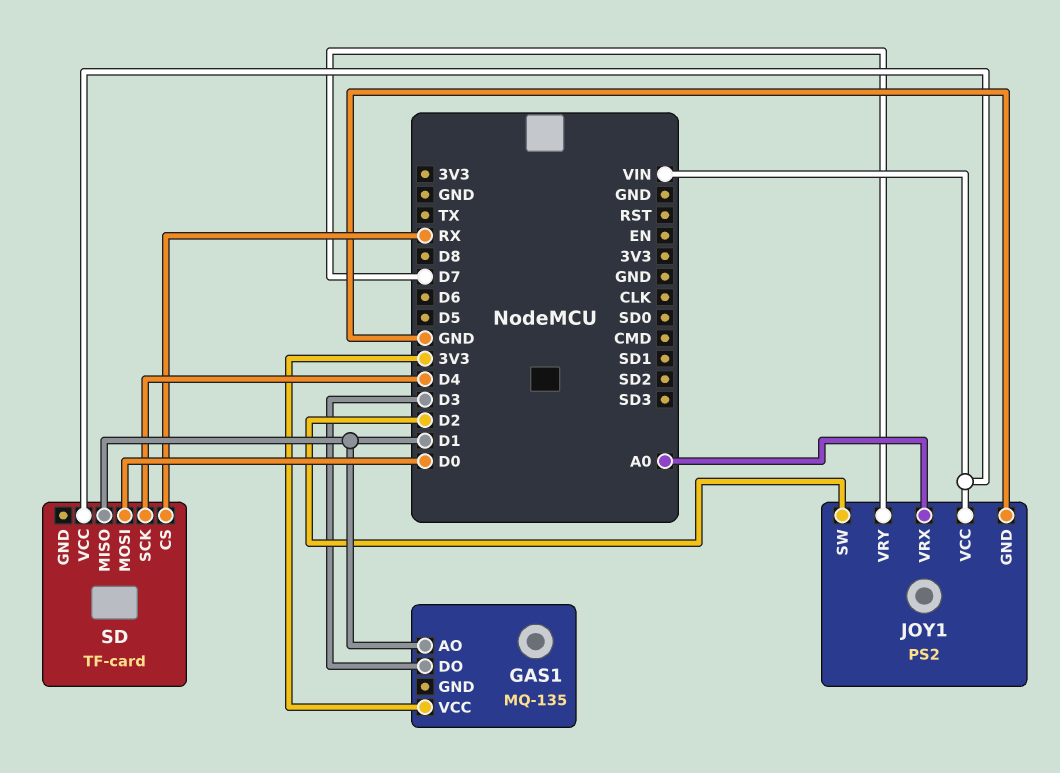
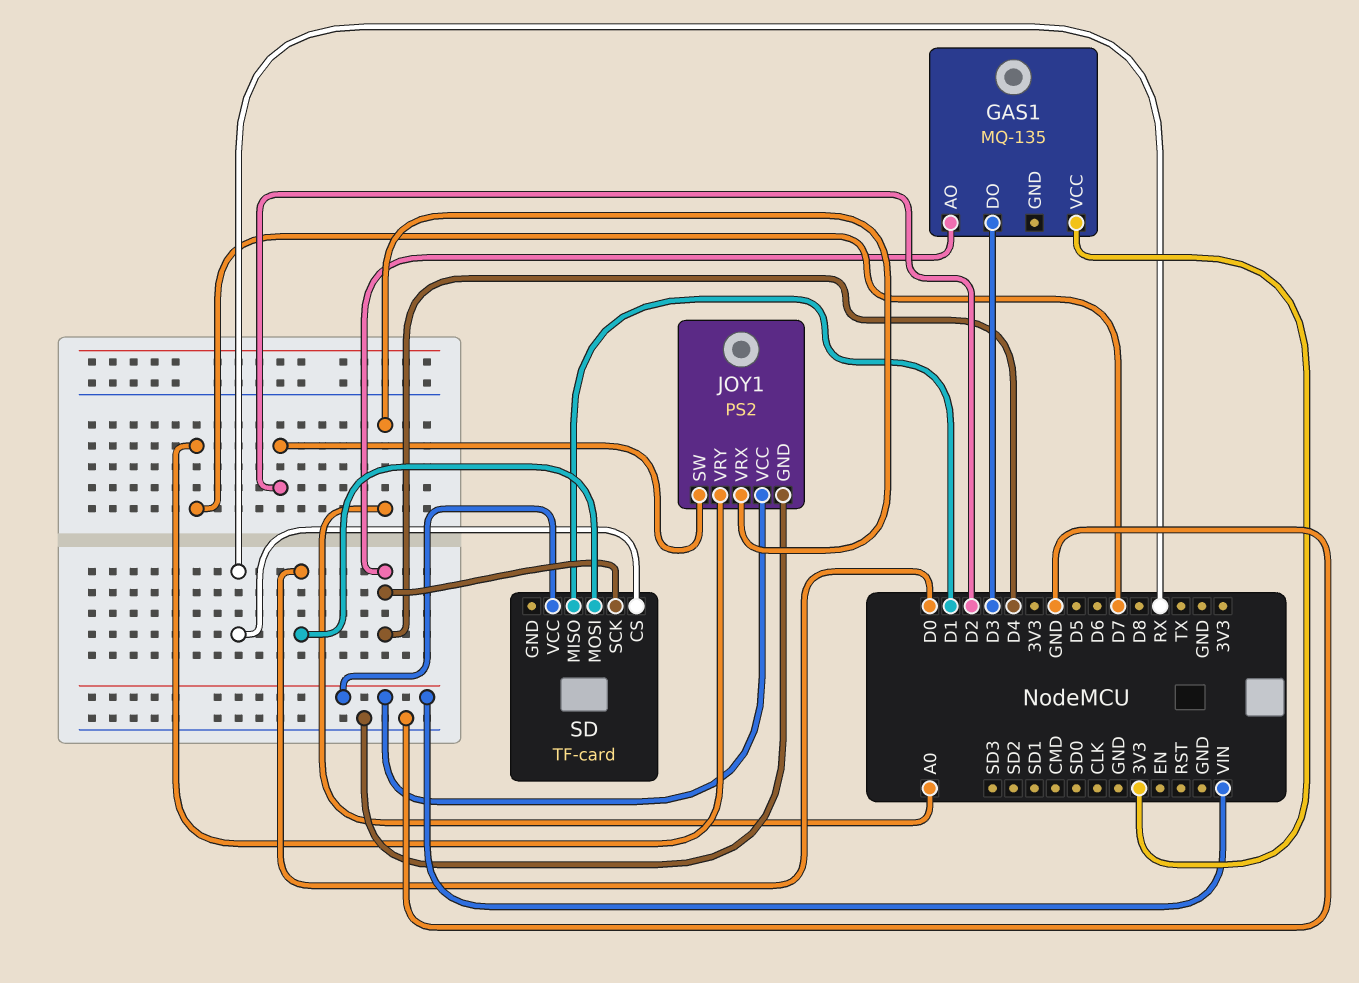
GAS1 pin AO: D1 -> D4

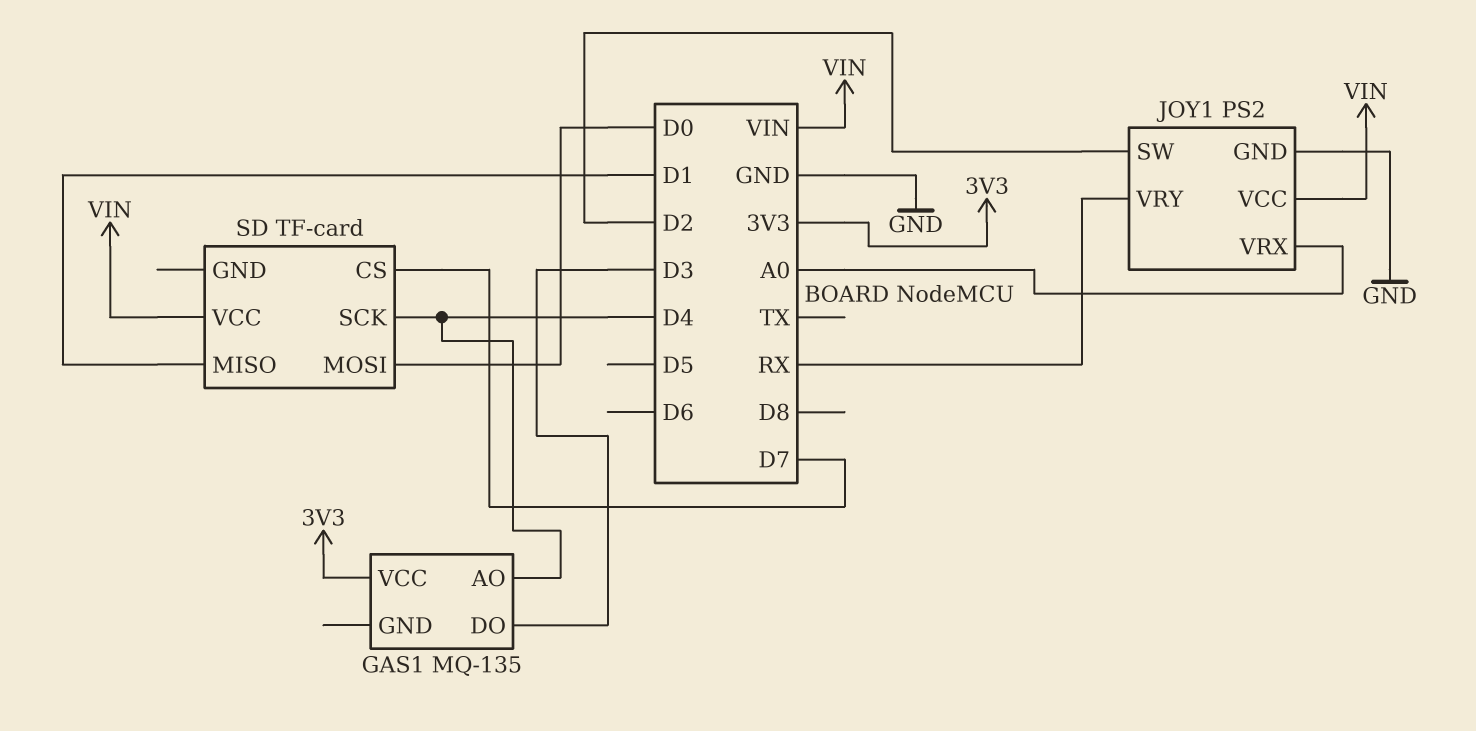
JOY1 pin VRY: D7 -> RX
SD pin CS: RX -> D7

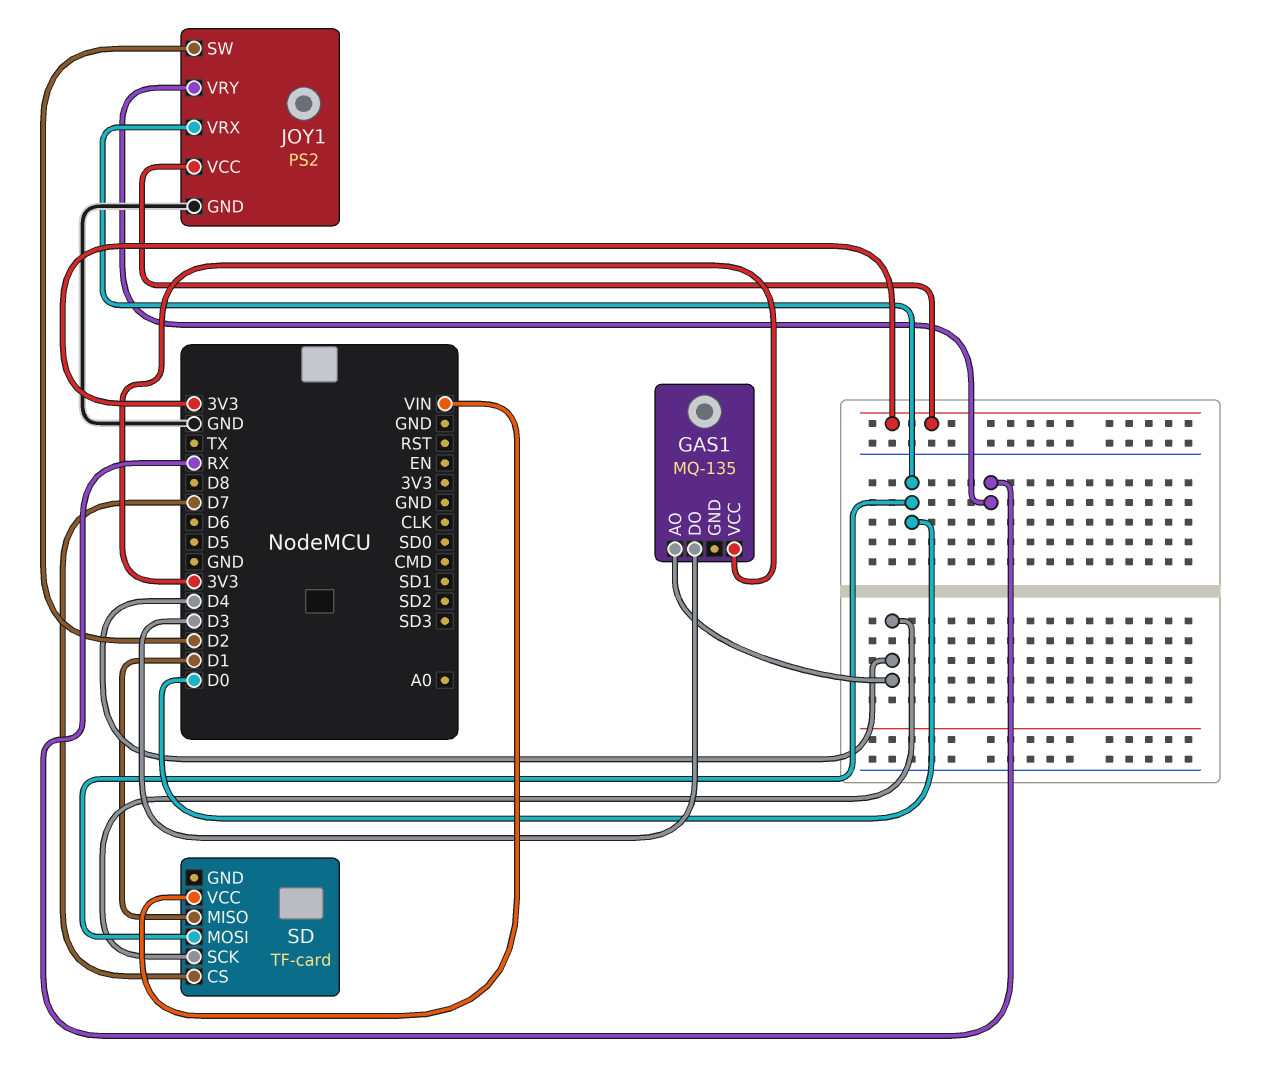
JOY1 pin VCC: VIN -> 3V3
JOY1 pin VRX: A0 -> D0

